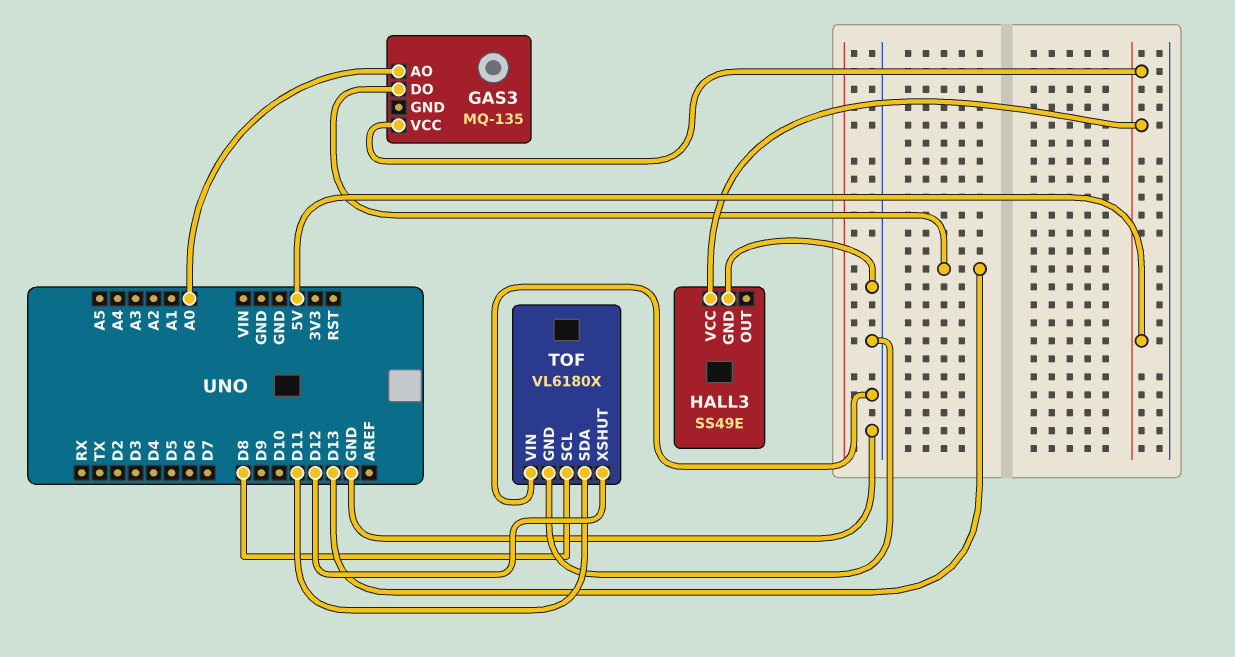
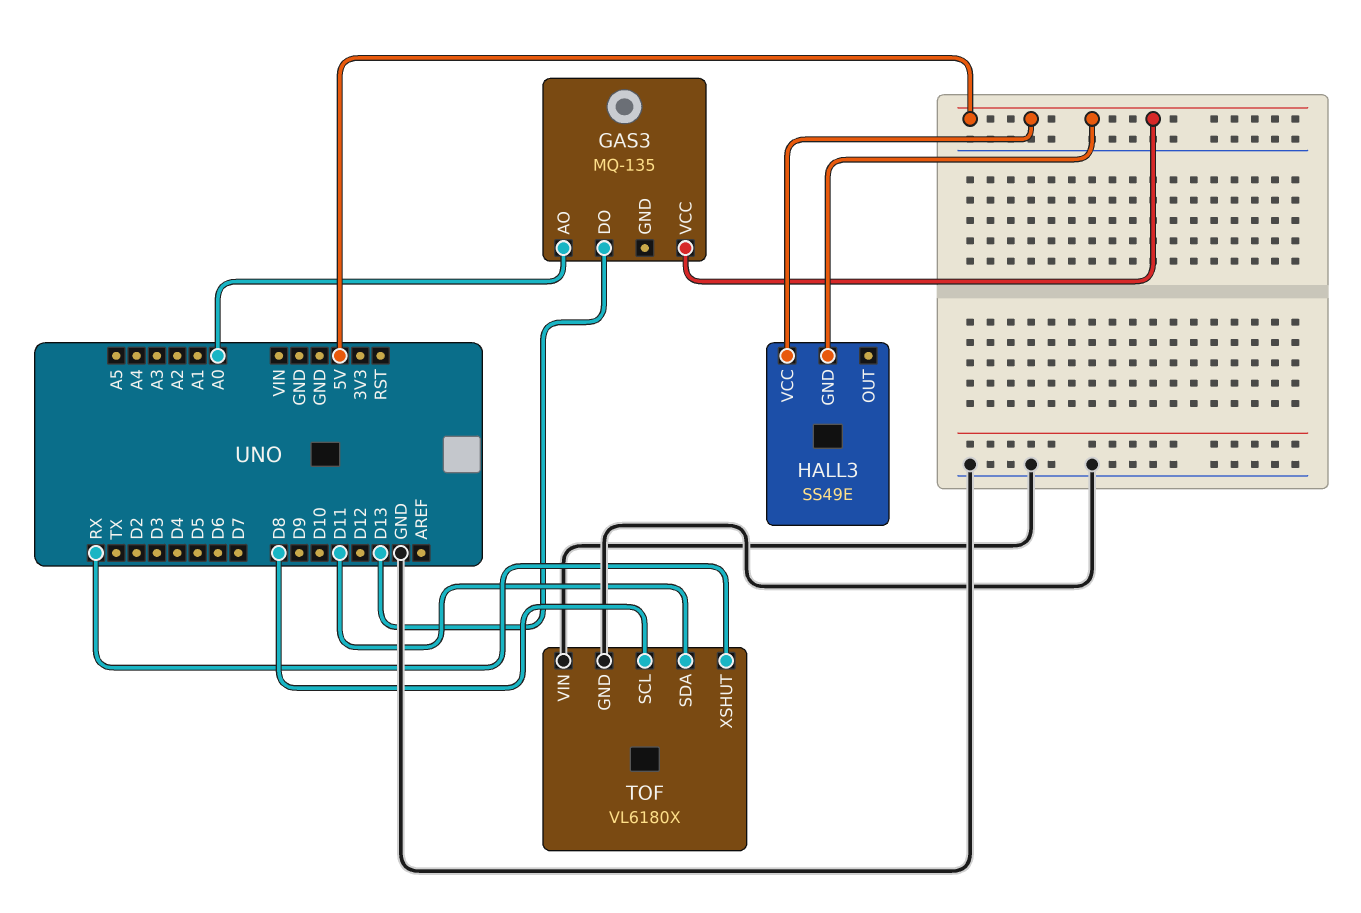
HALL3 pin GND: GND -> 5V
TOF pin XSHUT: D12 -> RX

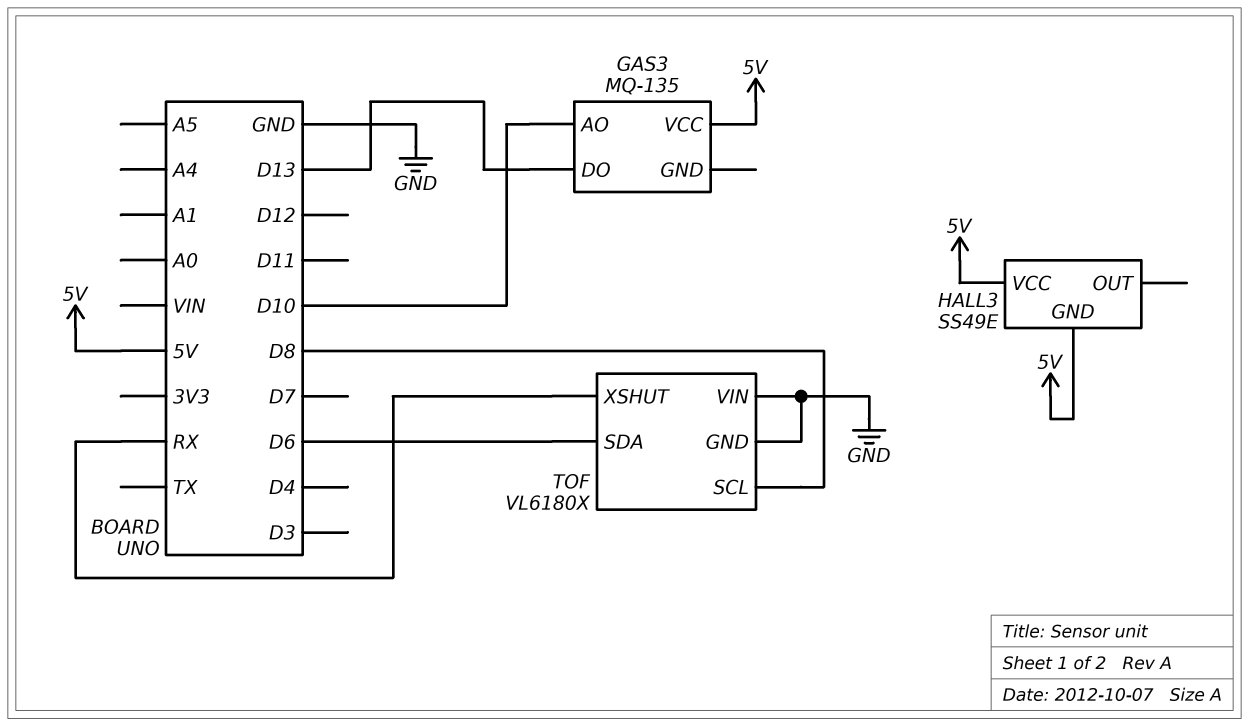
GAS3 pin AO: A0 -> D10
TOF pin SDA: D11 -> D6

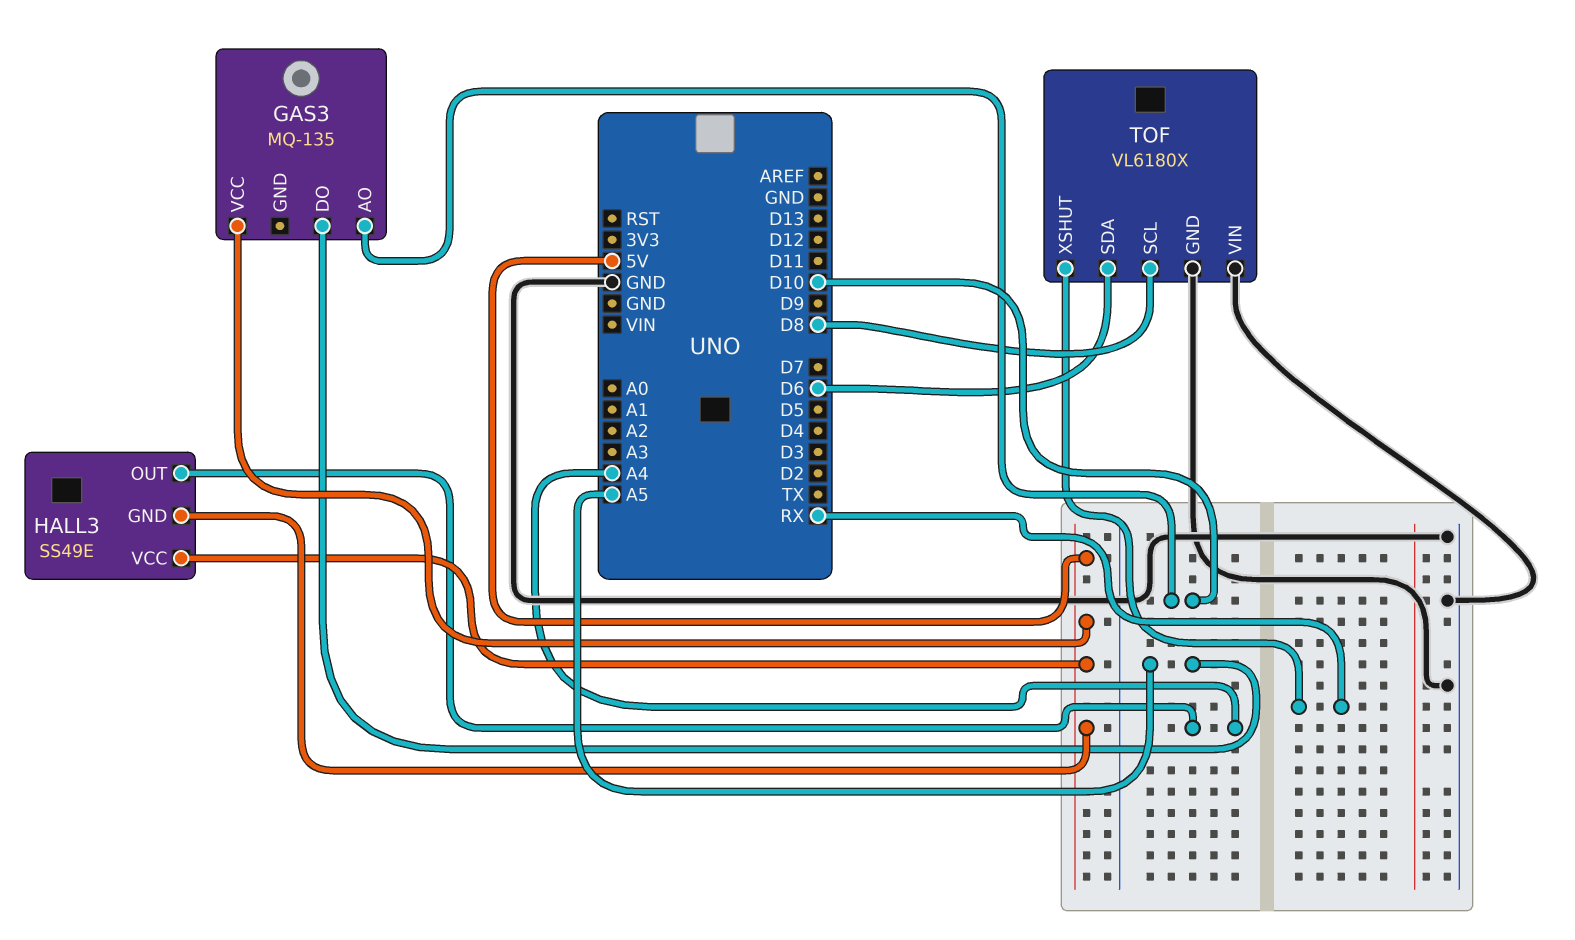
GAS3 pin DO: D13 -> A5
HALL3 pin OUT: none -> A4

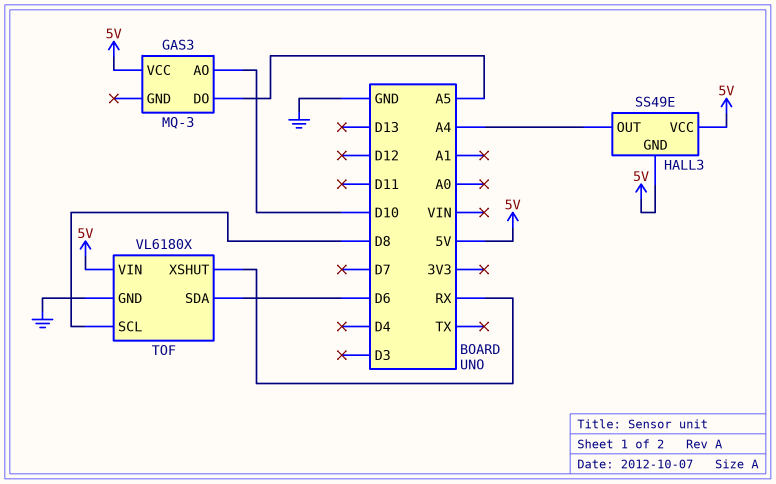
GAS3: MQ-135 -> MQ-3
TOF pin VIN: GND -> 5V

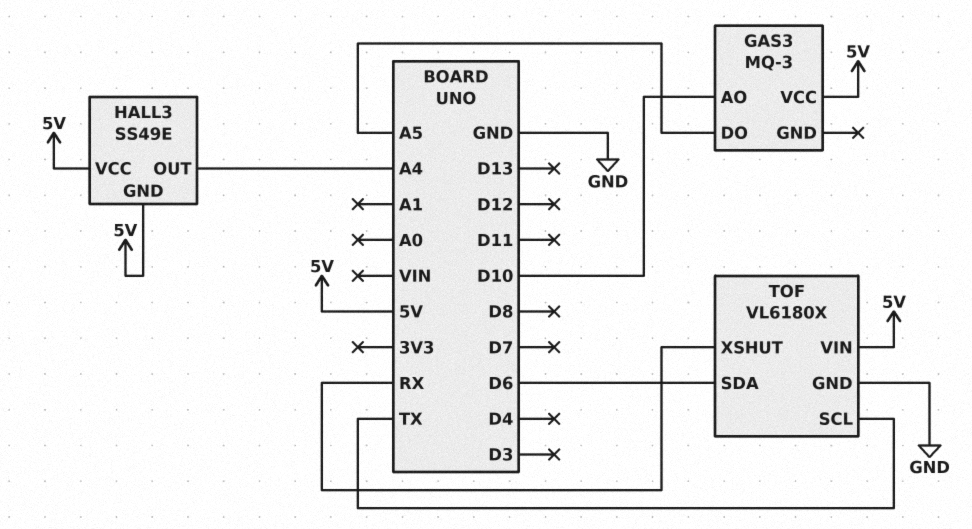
TOF pin SCL: D8 -> TX

